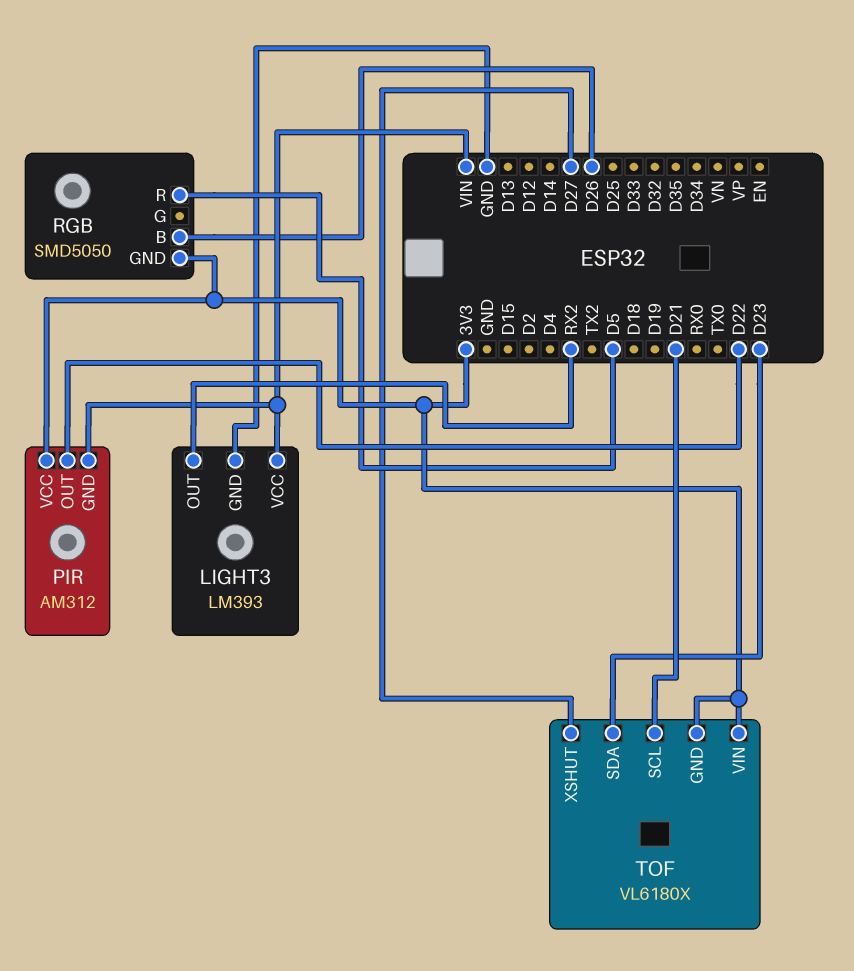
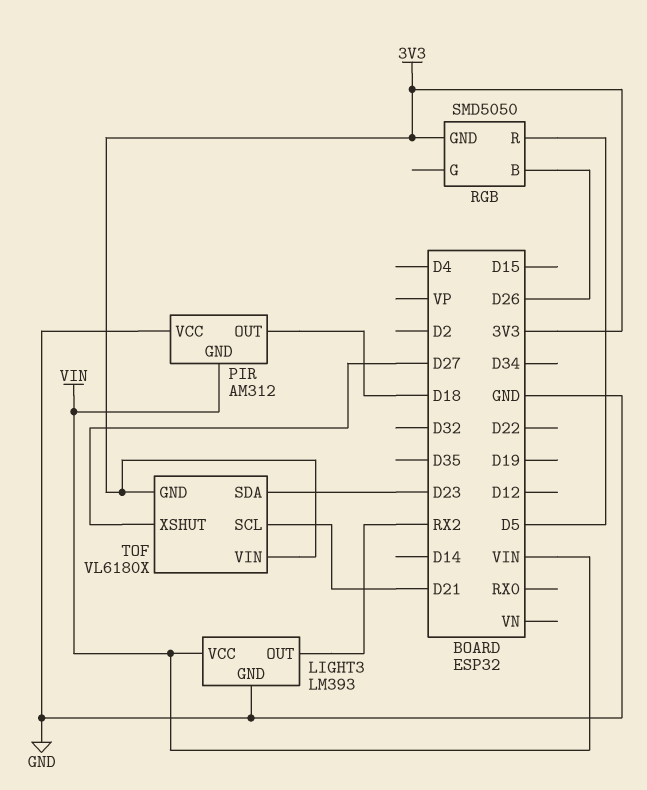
PIR pin OUT: D22 -> D18
PIR pin VCC: 3V3 -> GND

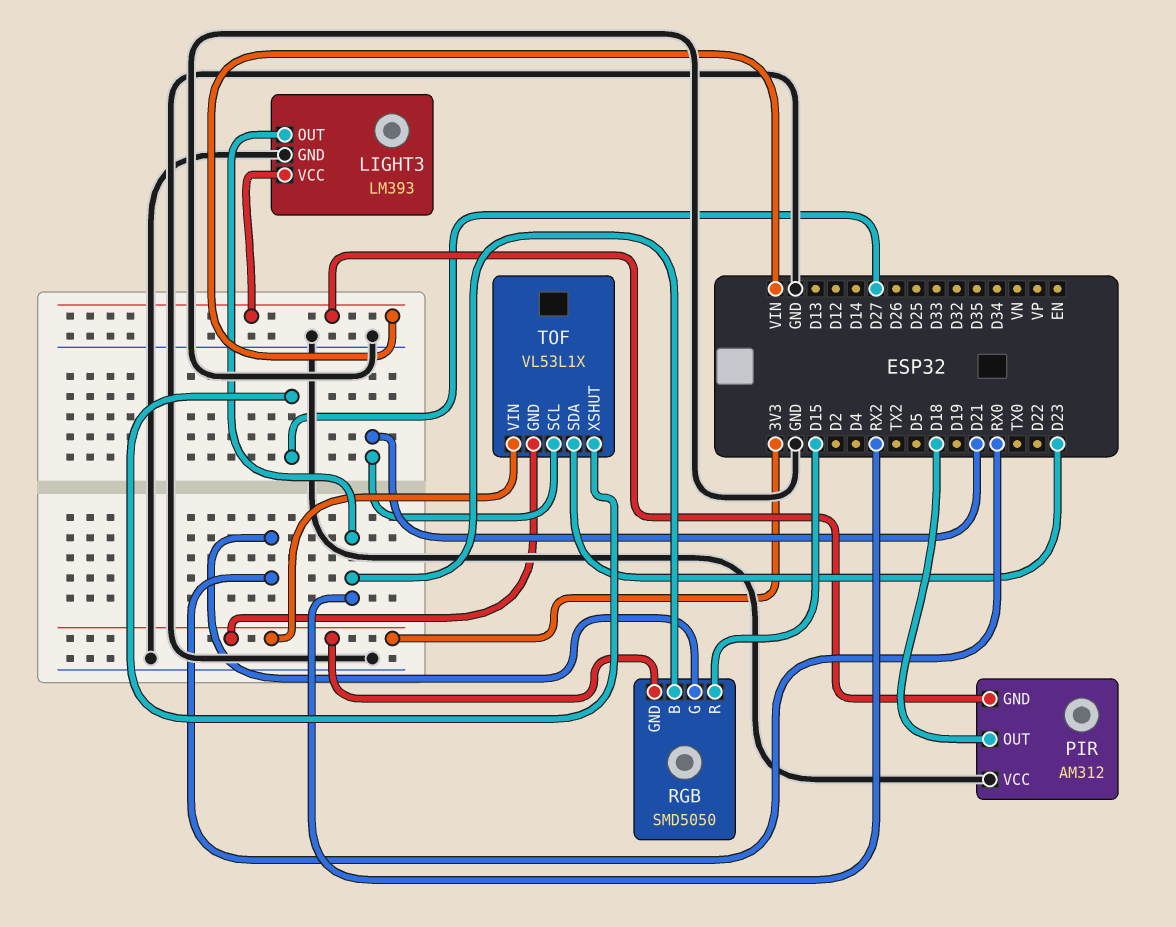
RGB pin B: D26 -> RX2
RGB pin G: none -> RX0
RGB pin R: D5 -> D15
TOF: VL6180X -> VL53L1X

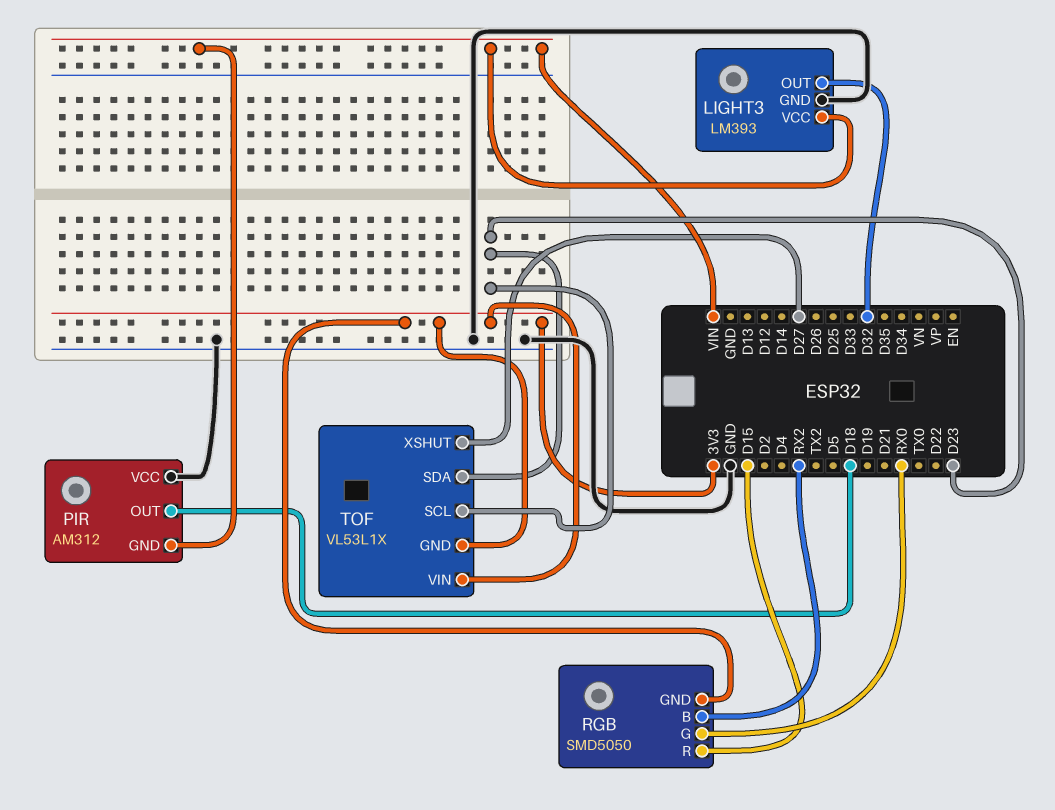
LIGHT3 pin OUT: RX2 -> D32
TOF pin SCL: D21 -> D23

